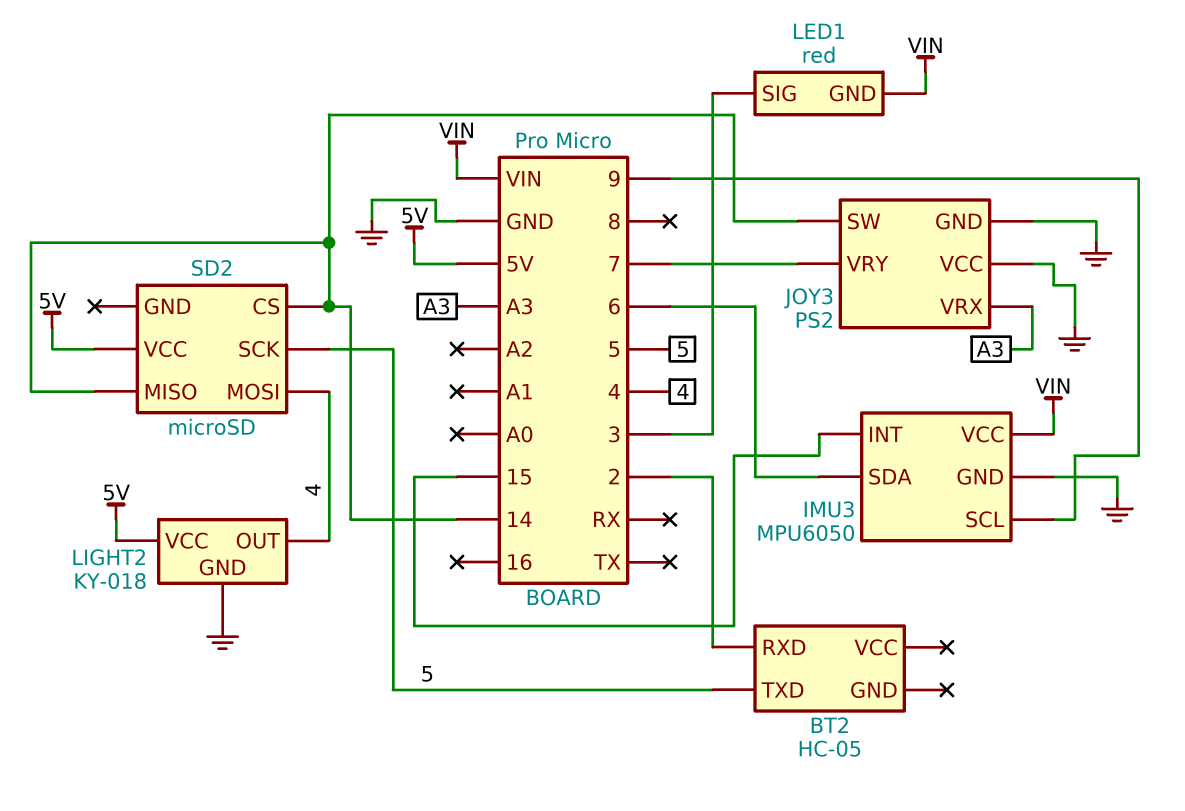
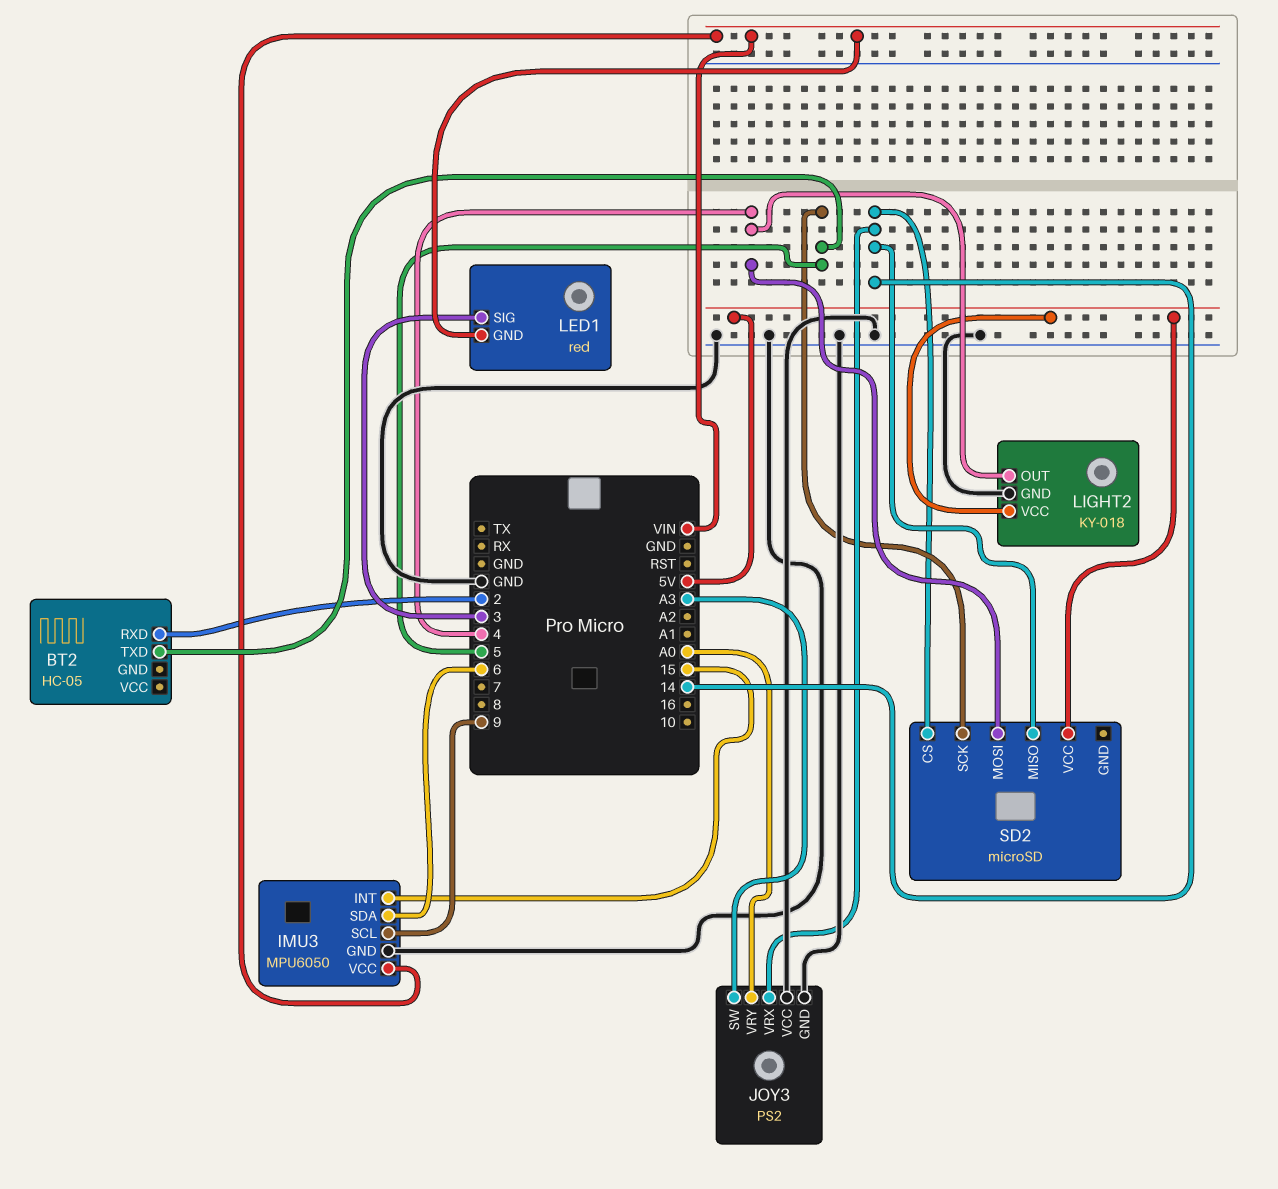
JOY3 pin SW: 14 -> A3
JOY3 pin VRX: A3 -> 14
JOY3 pin VRY: 7 -> A0

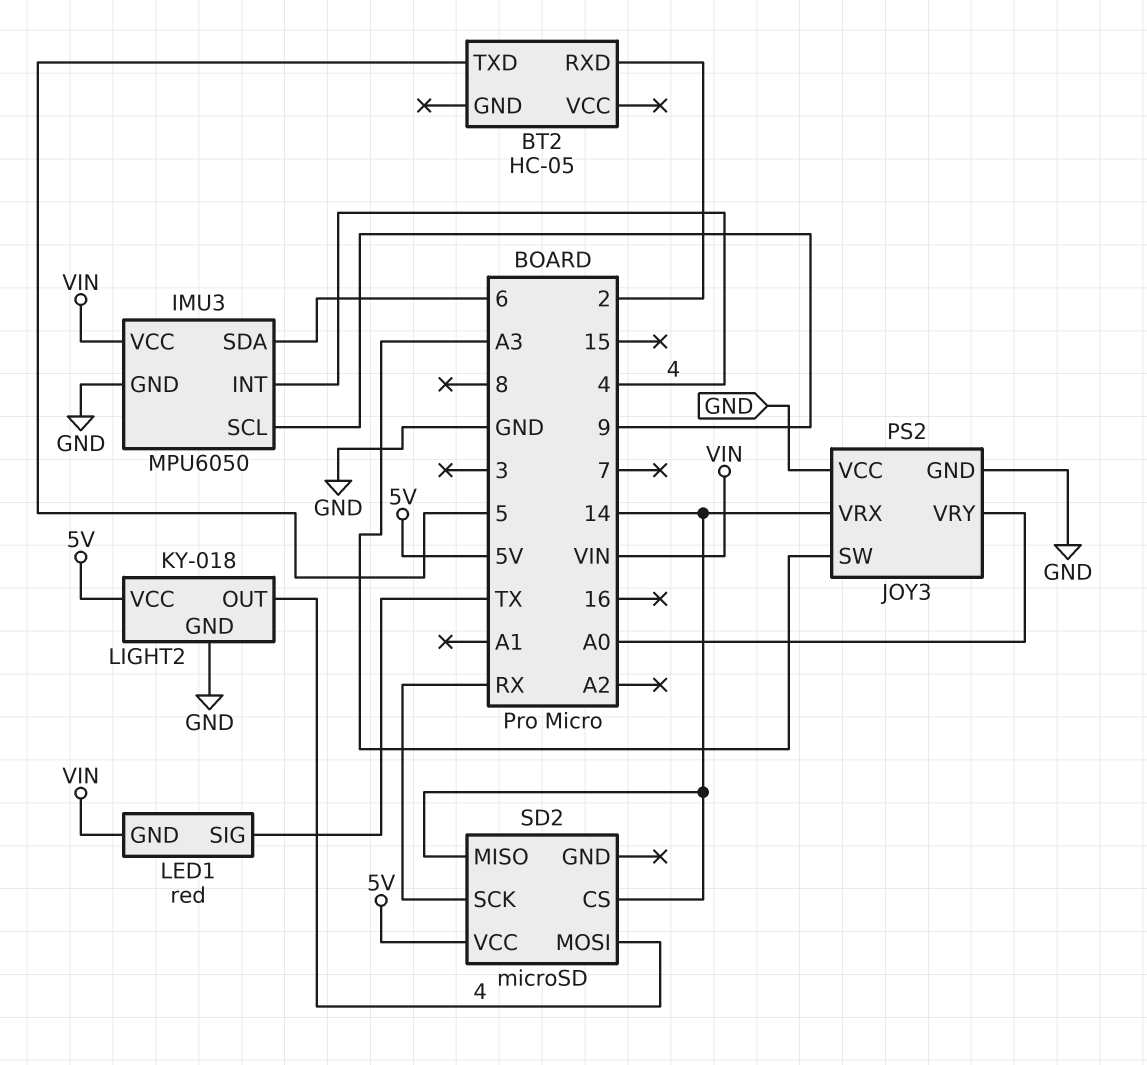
IMU3 pin INT: 15 -> 4
LED1 pin SIG: 3 -> TX
SD2 pin SCK: 5 -> RX

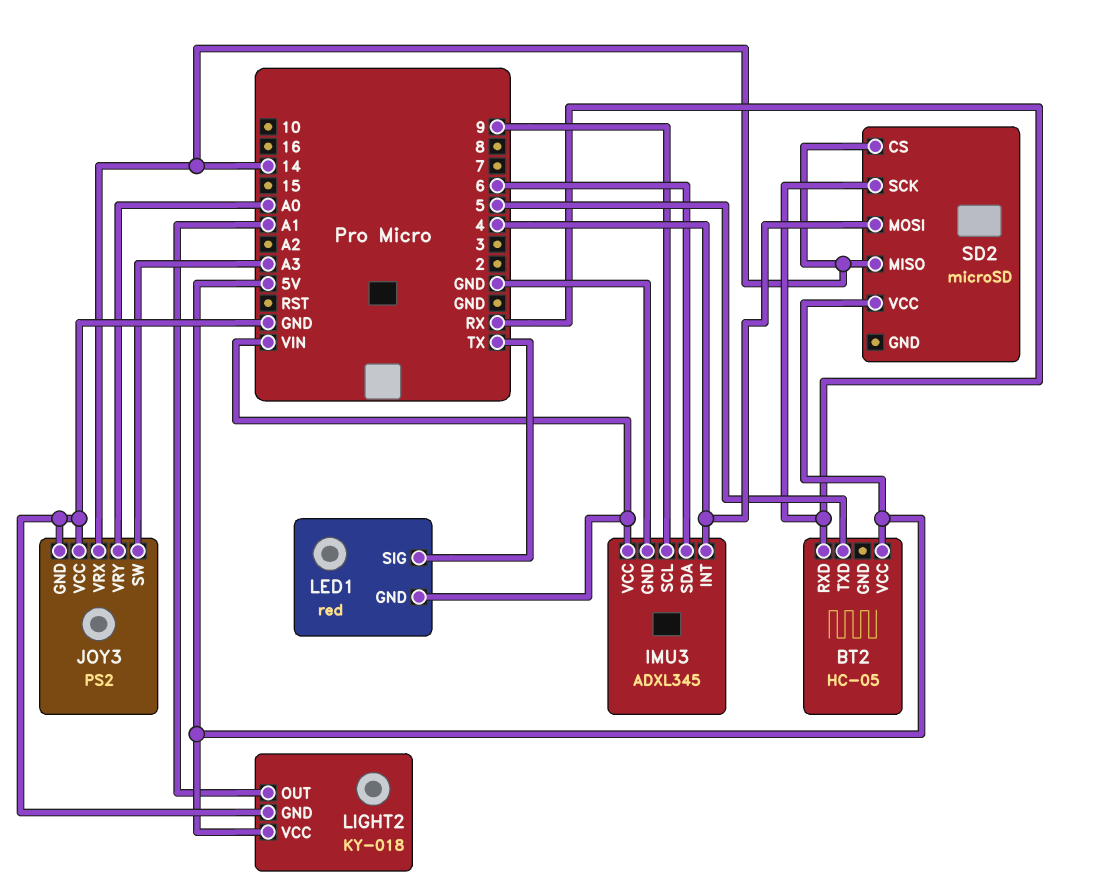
BT2 pin RXD: 2 -> RX
BT2 pin VCC: none -> 5V
IMU3: MPU6050 -> ADXL345
LIGHT2 pin OUT: 4 -> A1

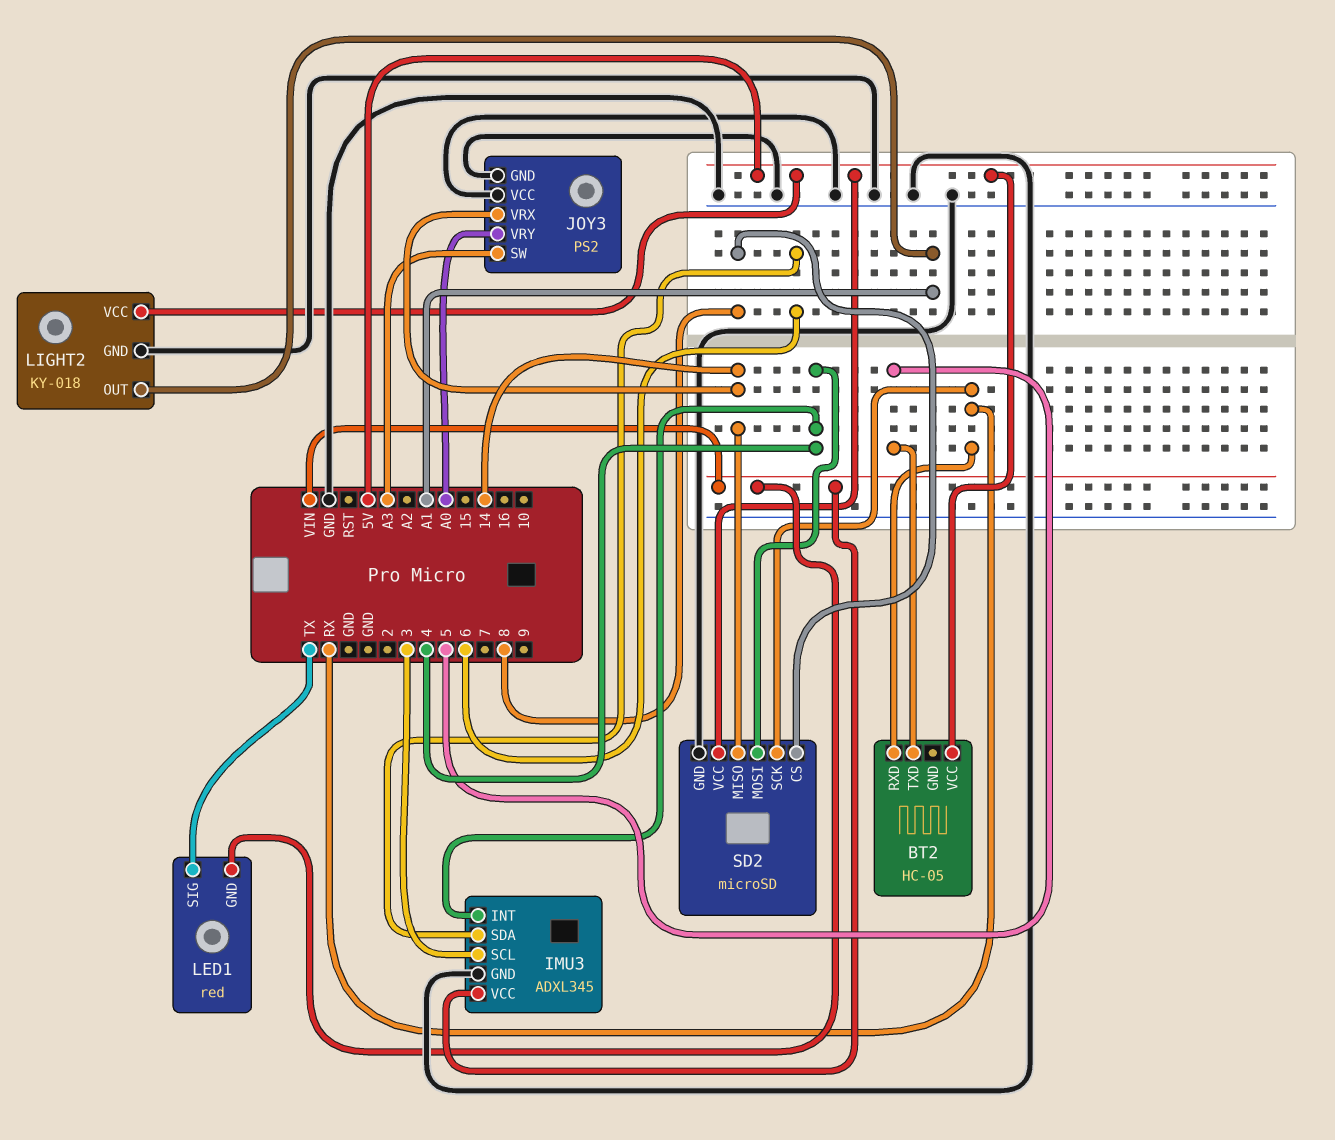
IMU3 pin SCL: 9 -> 3
SD2 pin CS: 14 -> 8
SD2 pin GND: none -> GND

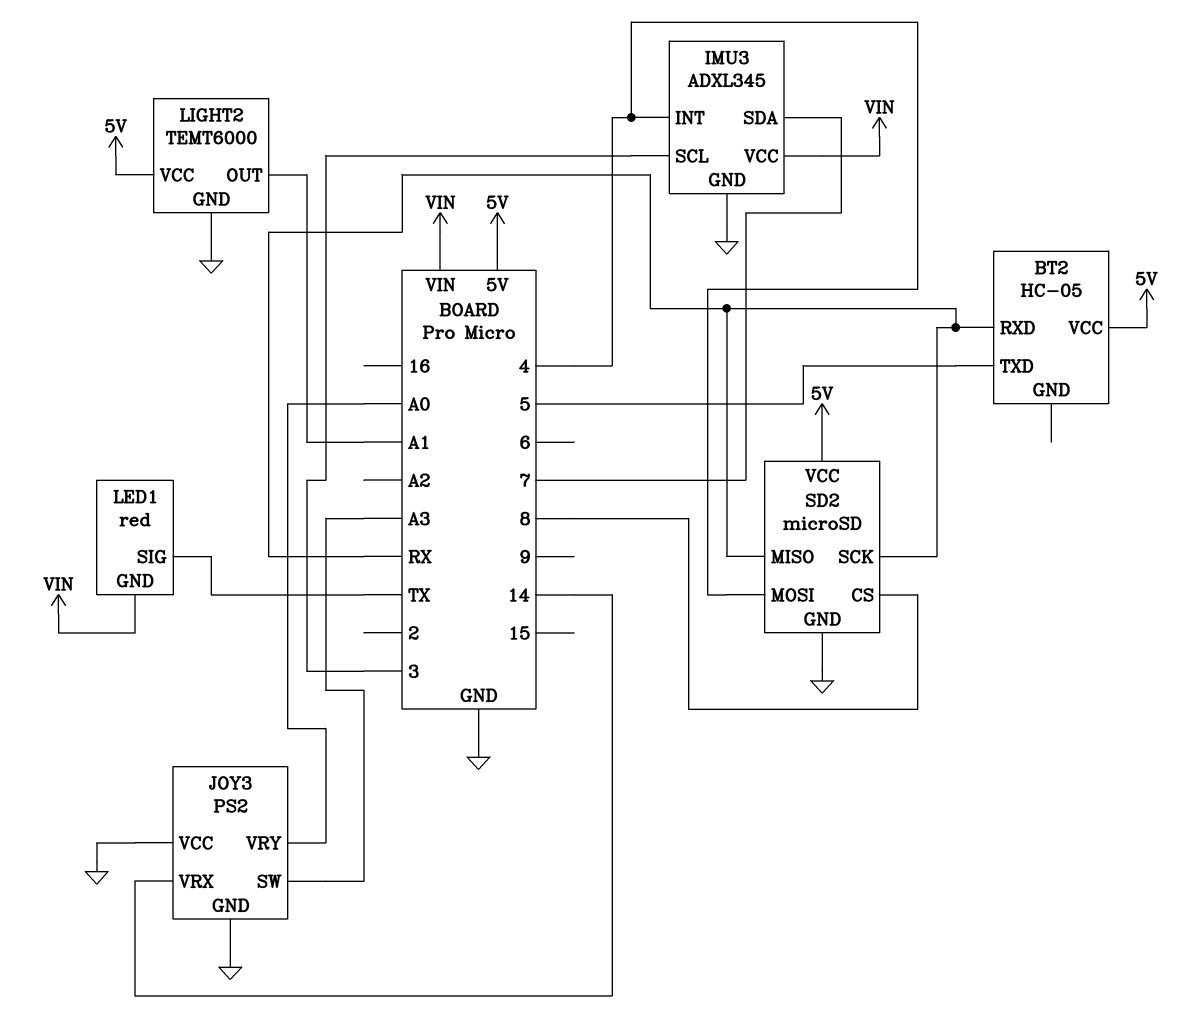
IMU3 pin SDA: 6 -> 7
LIGHT2: KY-018 -> TEMT6000
SD2 pin MISO: 14 -> RX

